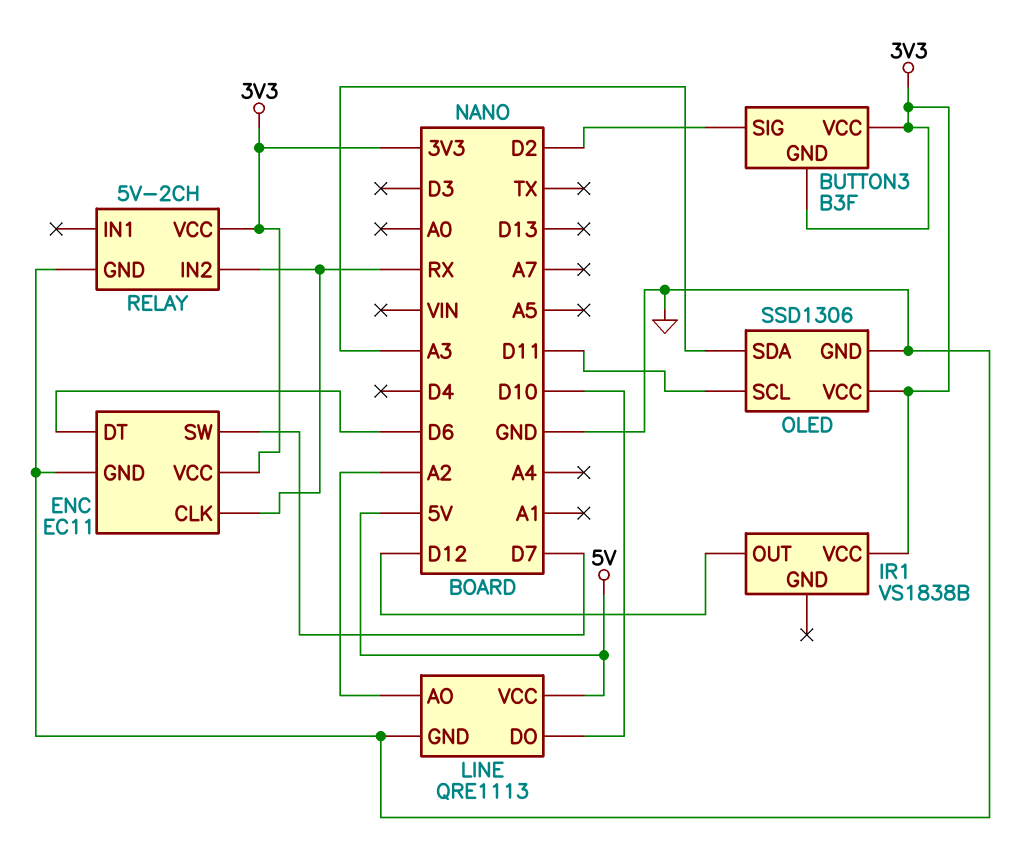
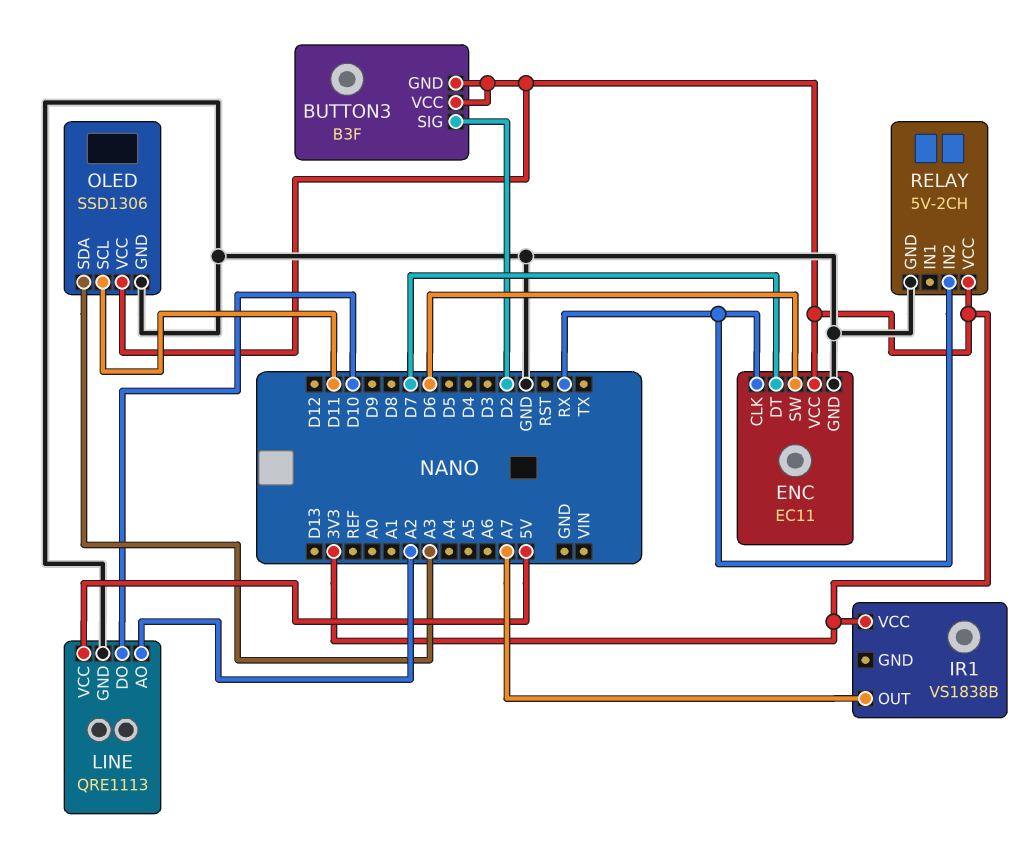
ENC pin DT: D6 -> D7
ENC pin SW: D7 -> D6
IR1 pin OUT: D12 -> A7

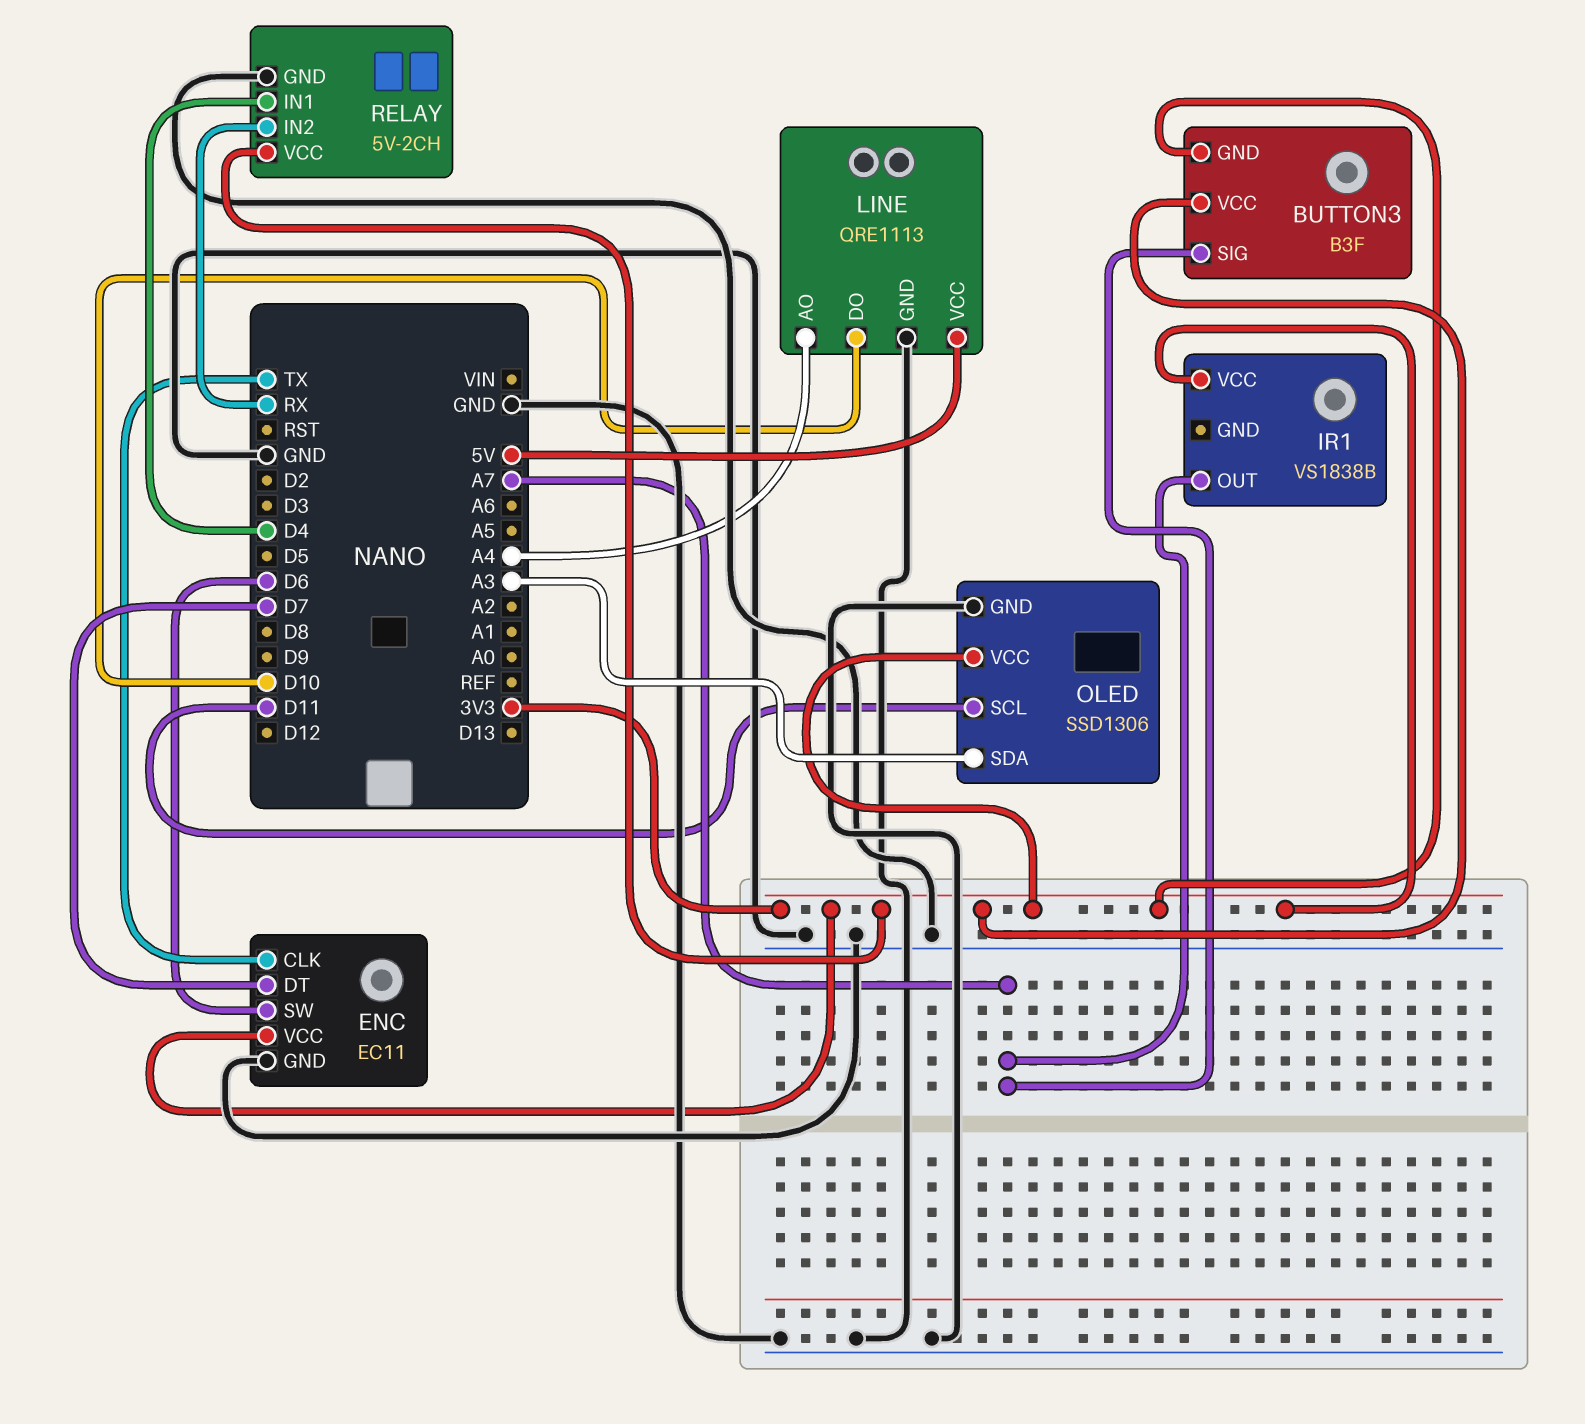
BUTTON3 pin SIG: D2 -> A7
ENC pin CLK: RX -> TX
LINE pin AO: A2 -> A4
RELAY pin IN1: none -> D4

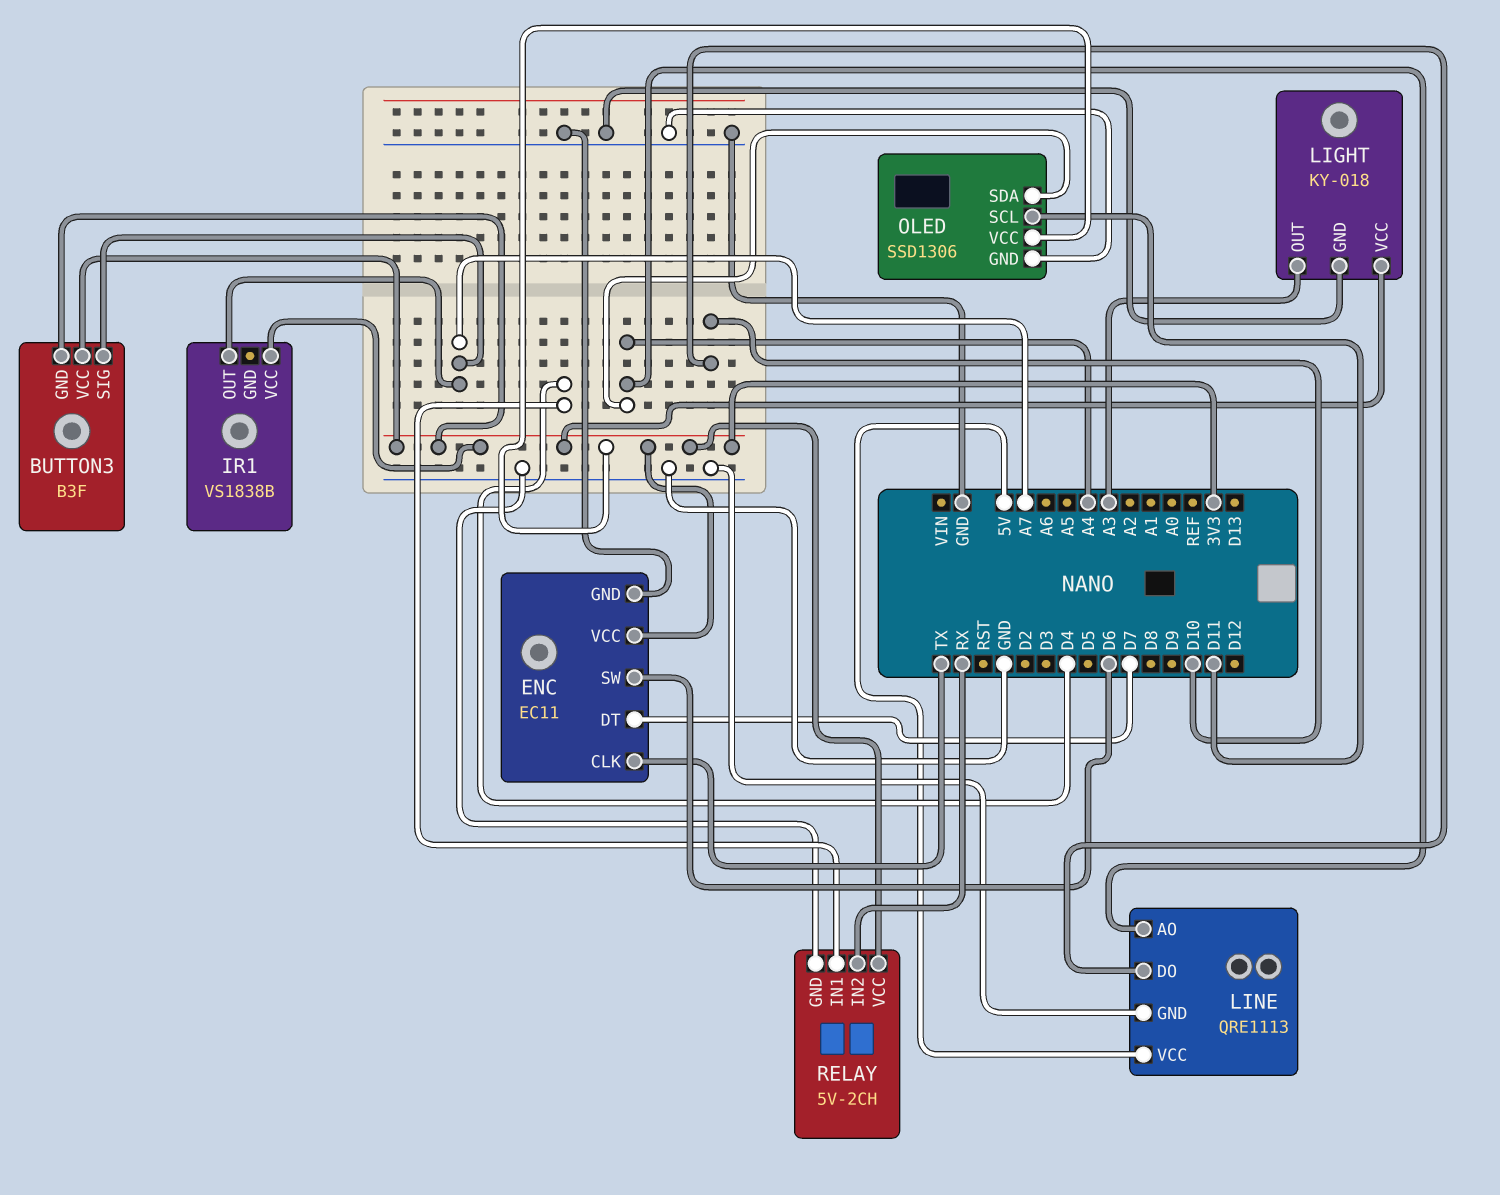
LIGHT: none -> KY-018
LIGHT pin GND: none -> GND
LIGHT pin OUT: none -> A3
LIGHT pin VCC: none -> 3V3
OLED pin SDA: A3 -> A4

